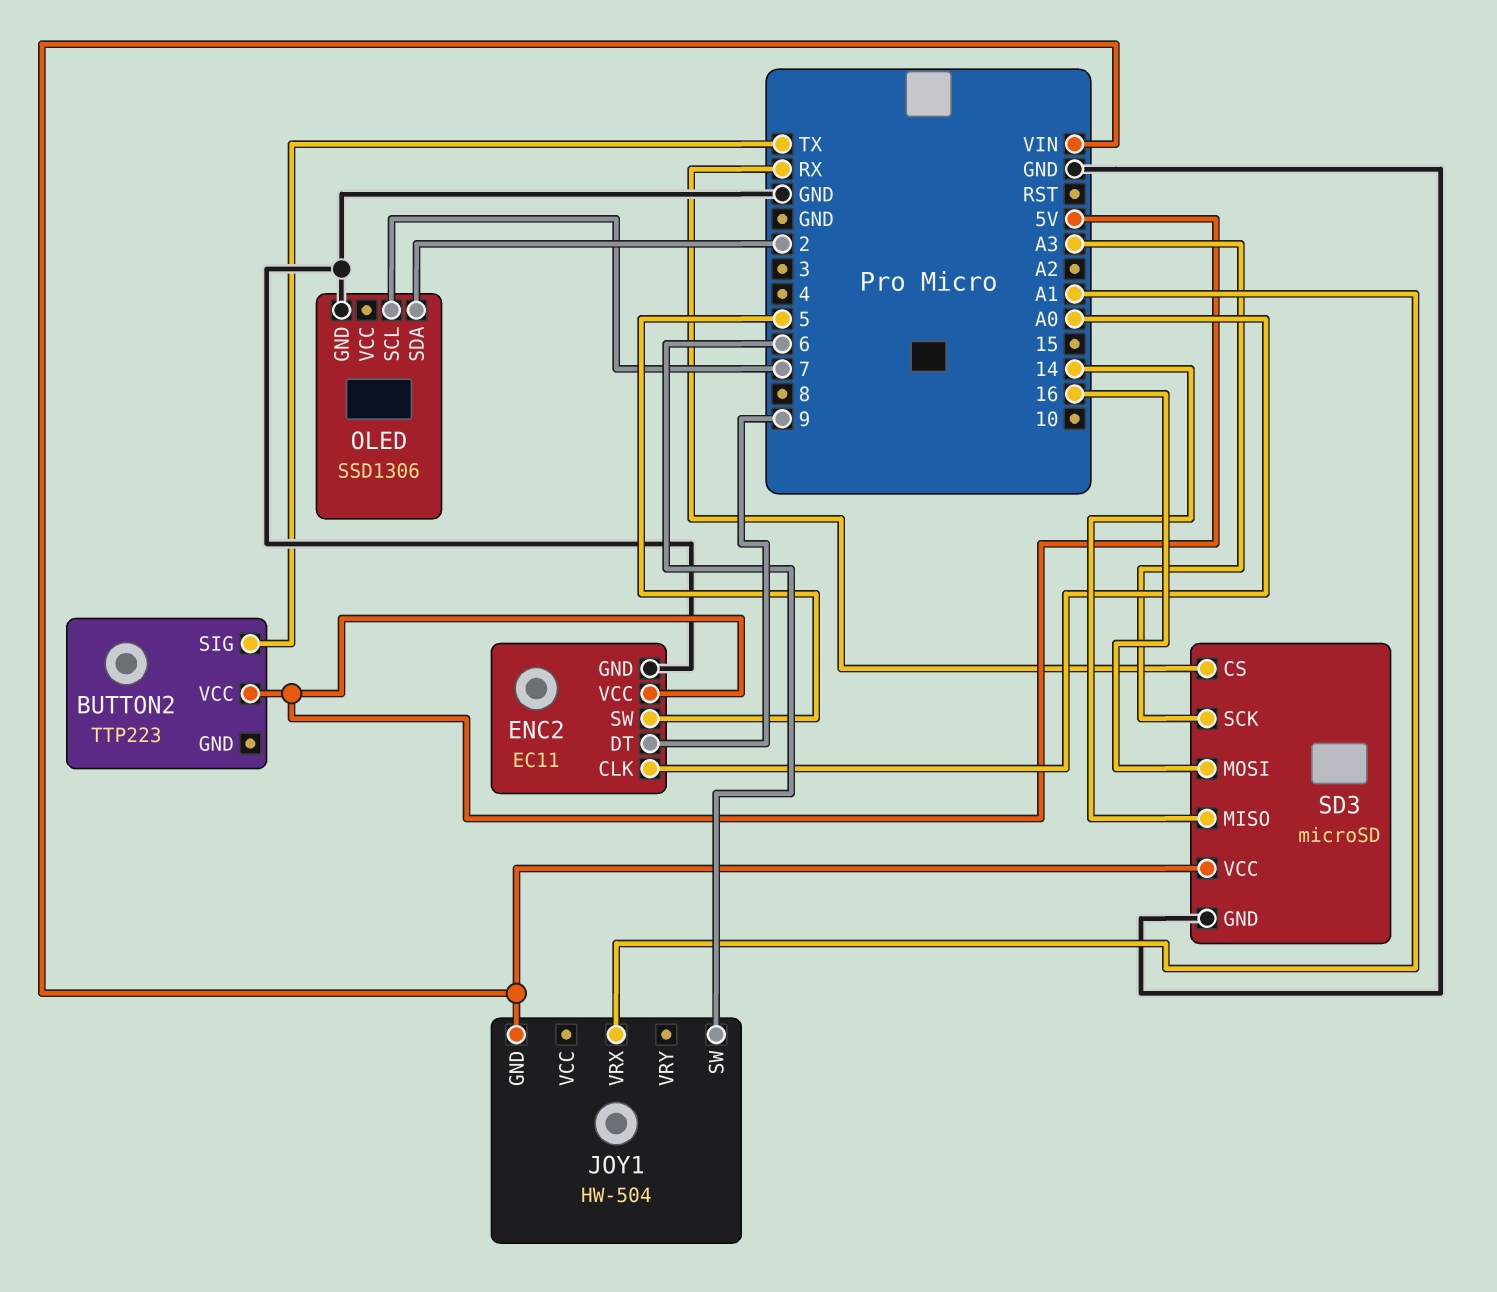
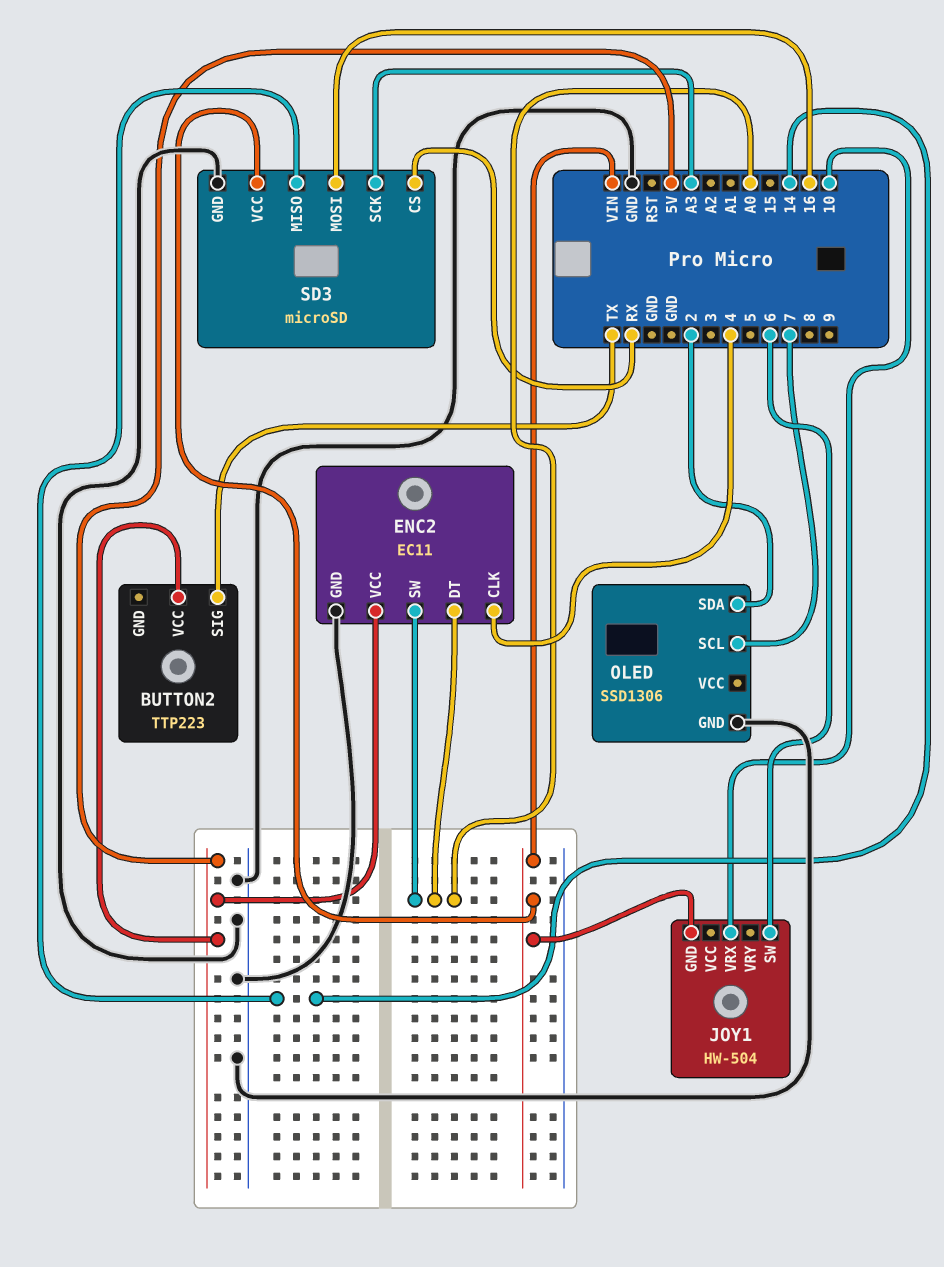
ENC2 pin CLK: A0 -> 4
ENC2 pin DT: 9 -> A0
ENC2 pin SW: 5 -> A0
JOY1 pin VRX: A1 -> 10

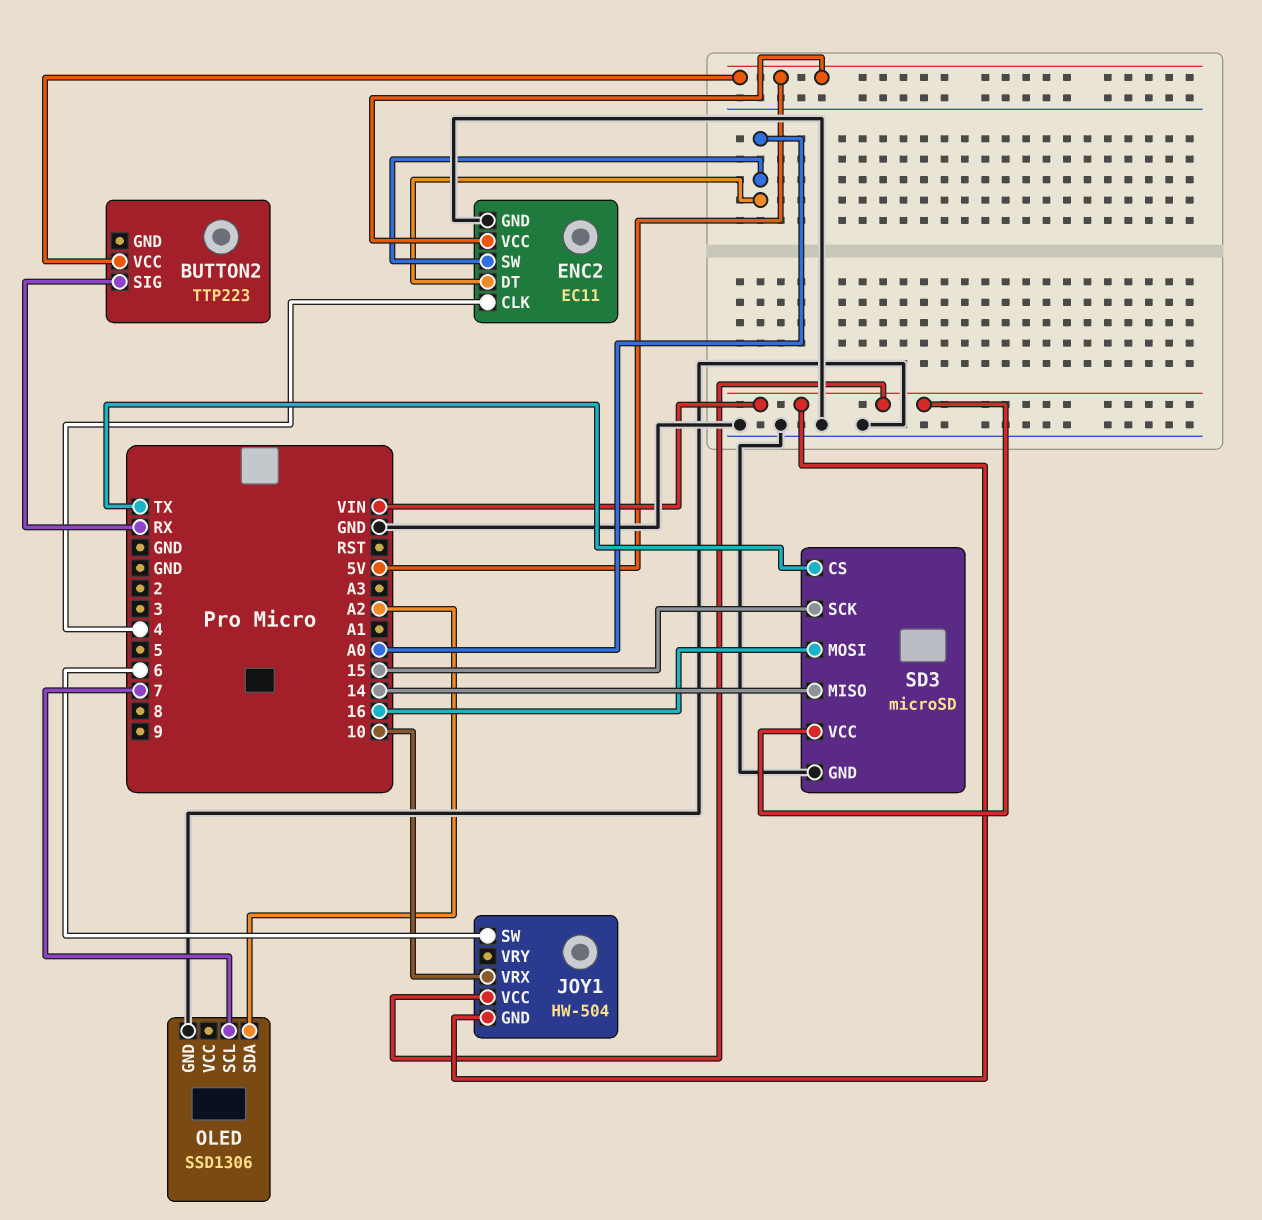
BUTTON2 pin SIG: TX -> RX
JOY1 pin VCC: none -> VIN
OLED pin SDA: 2 -> A2
SD3 pin CS: RX -> TX
SD3 pin SCK: A3 -> 15

